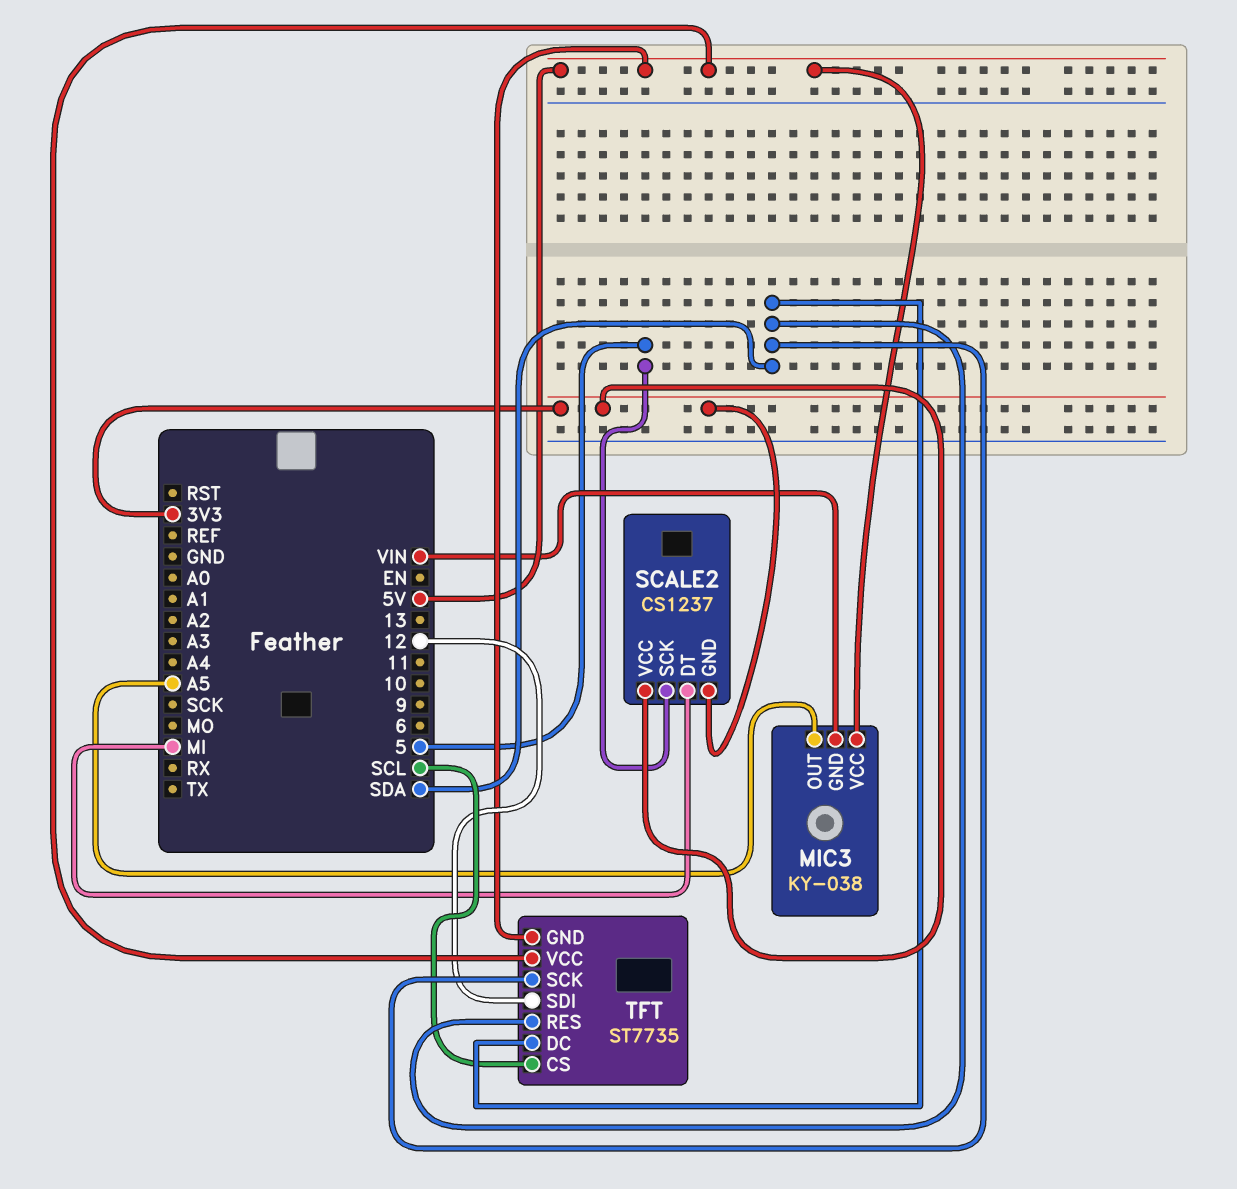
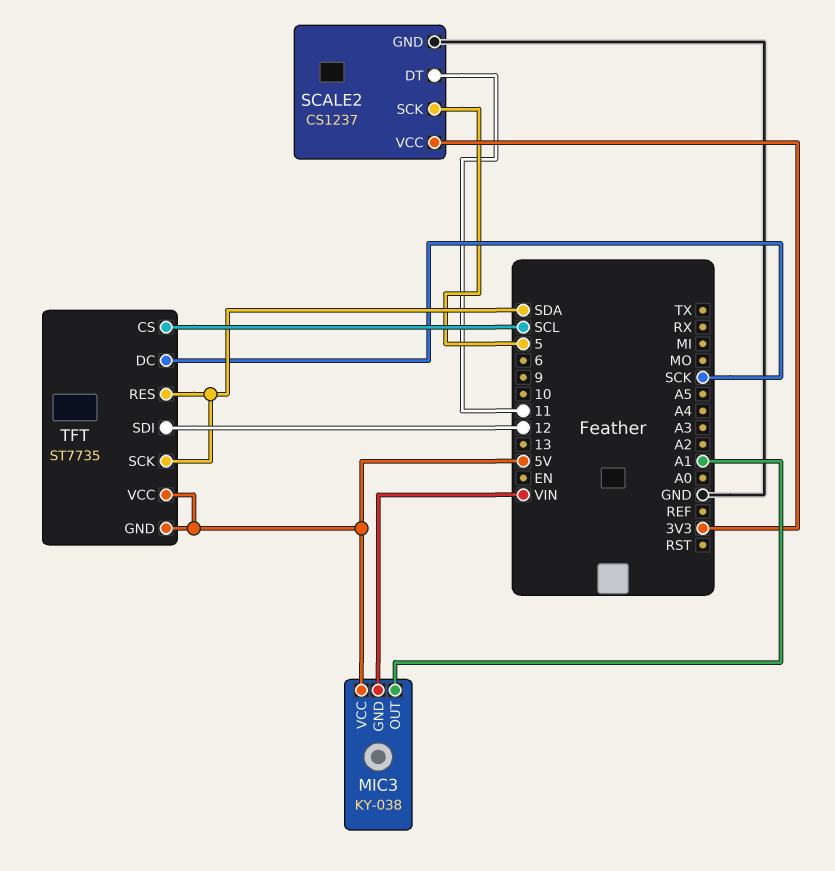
MIC3 pin OUT: A5 -> A1
SCALE2 pin DT: MI -> 11
SCALE2 pin GND: 3V3 -> GND
TFT pin DC: SDA -> SCK

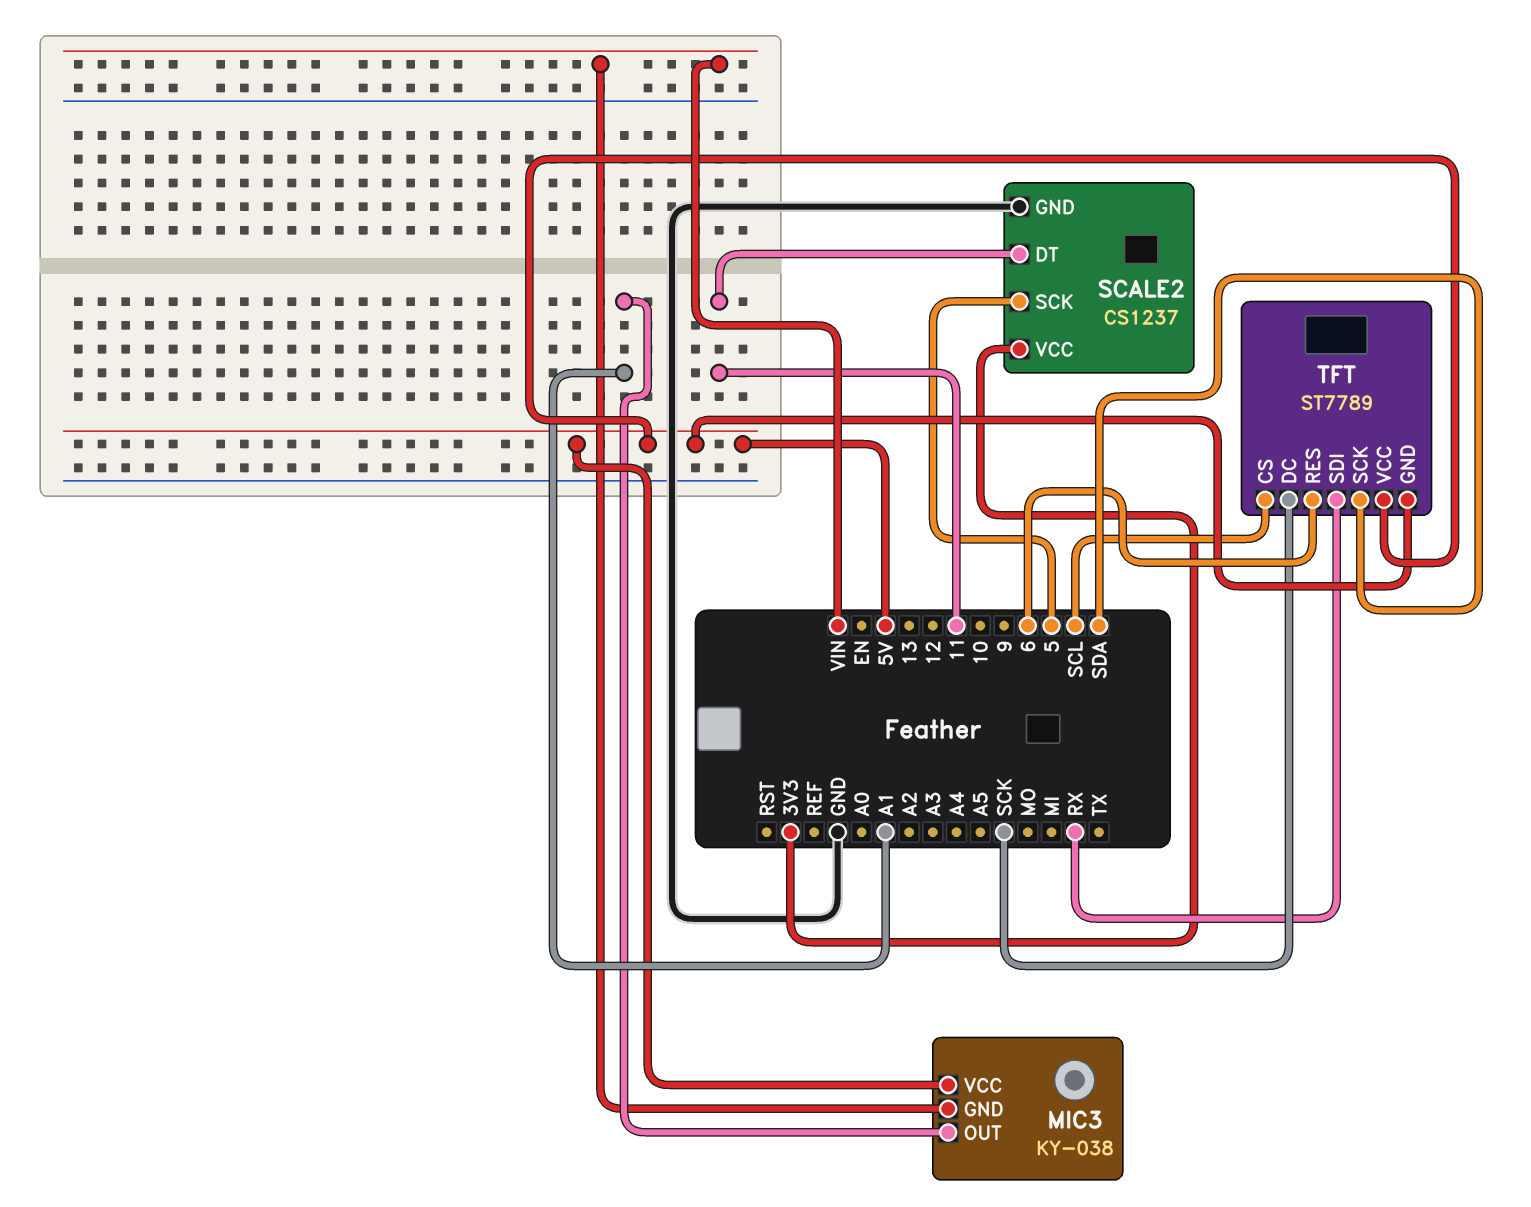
TFT: ST7735 -> ST7789
TFT pin RES: SDA -> 6
TFT pin SDI: 12 -> RX

